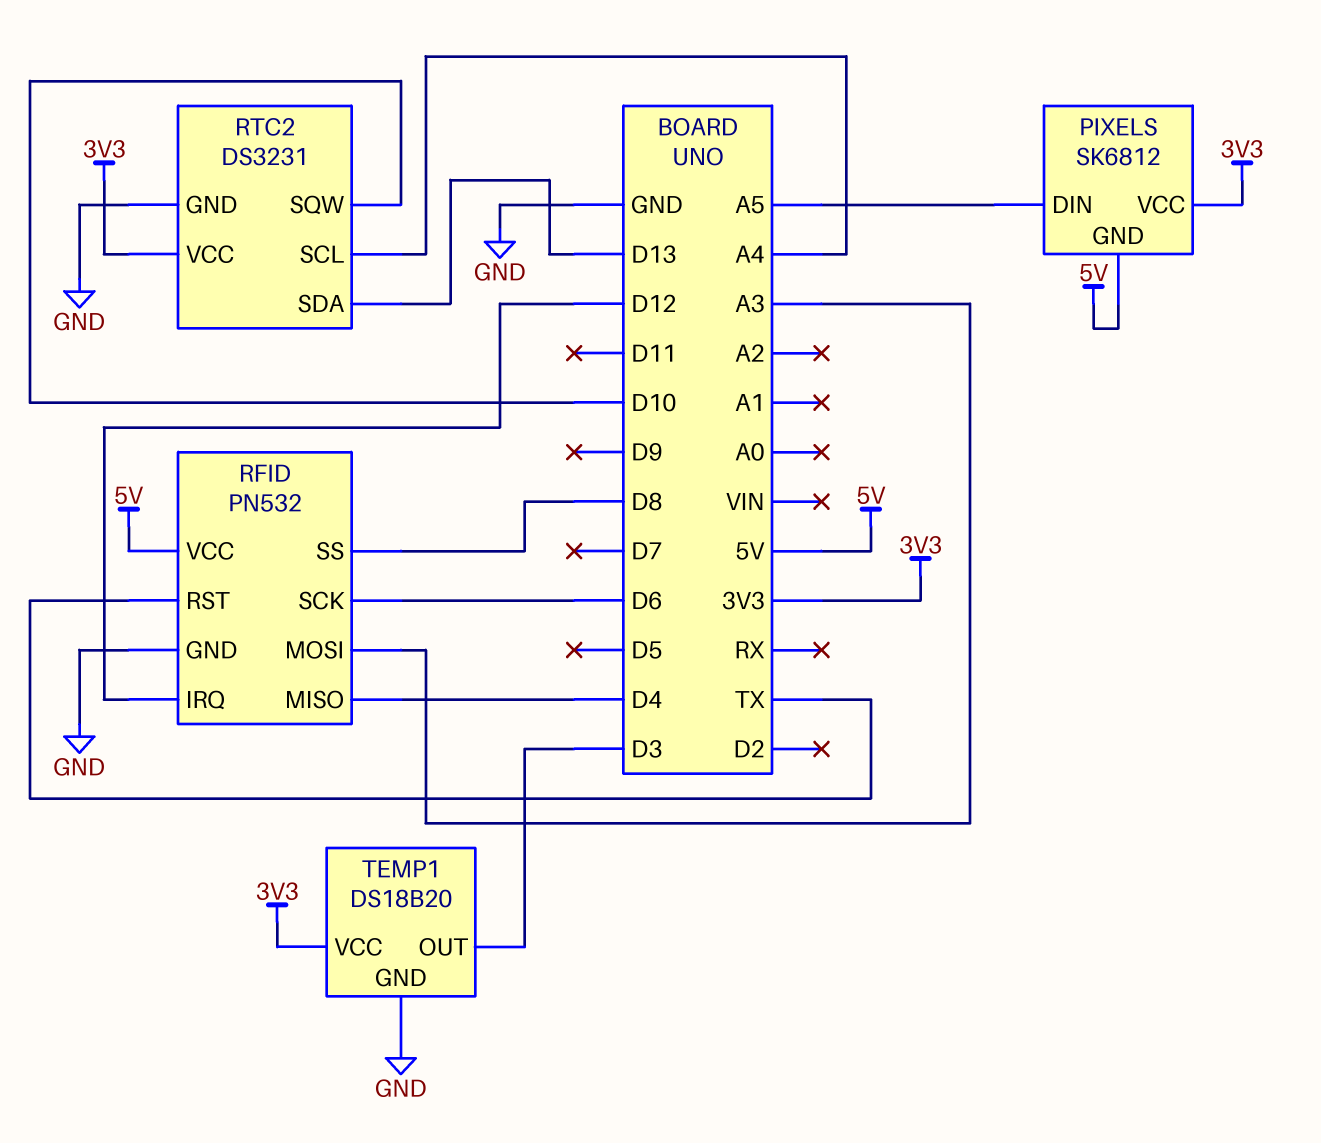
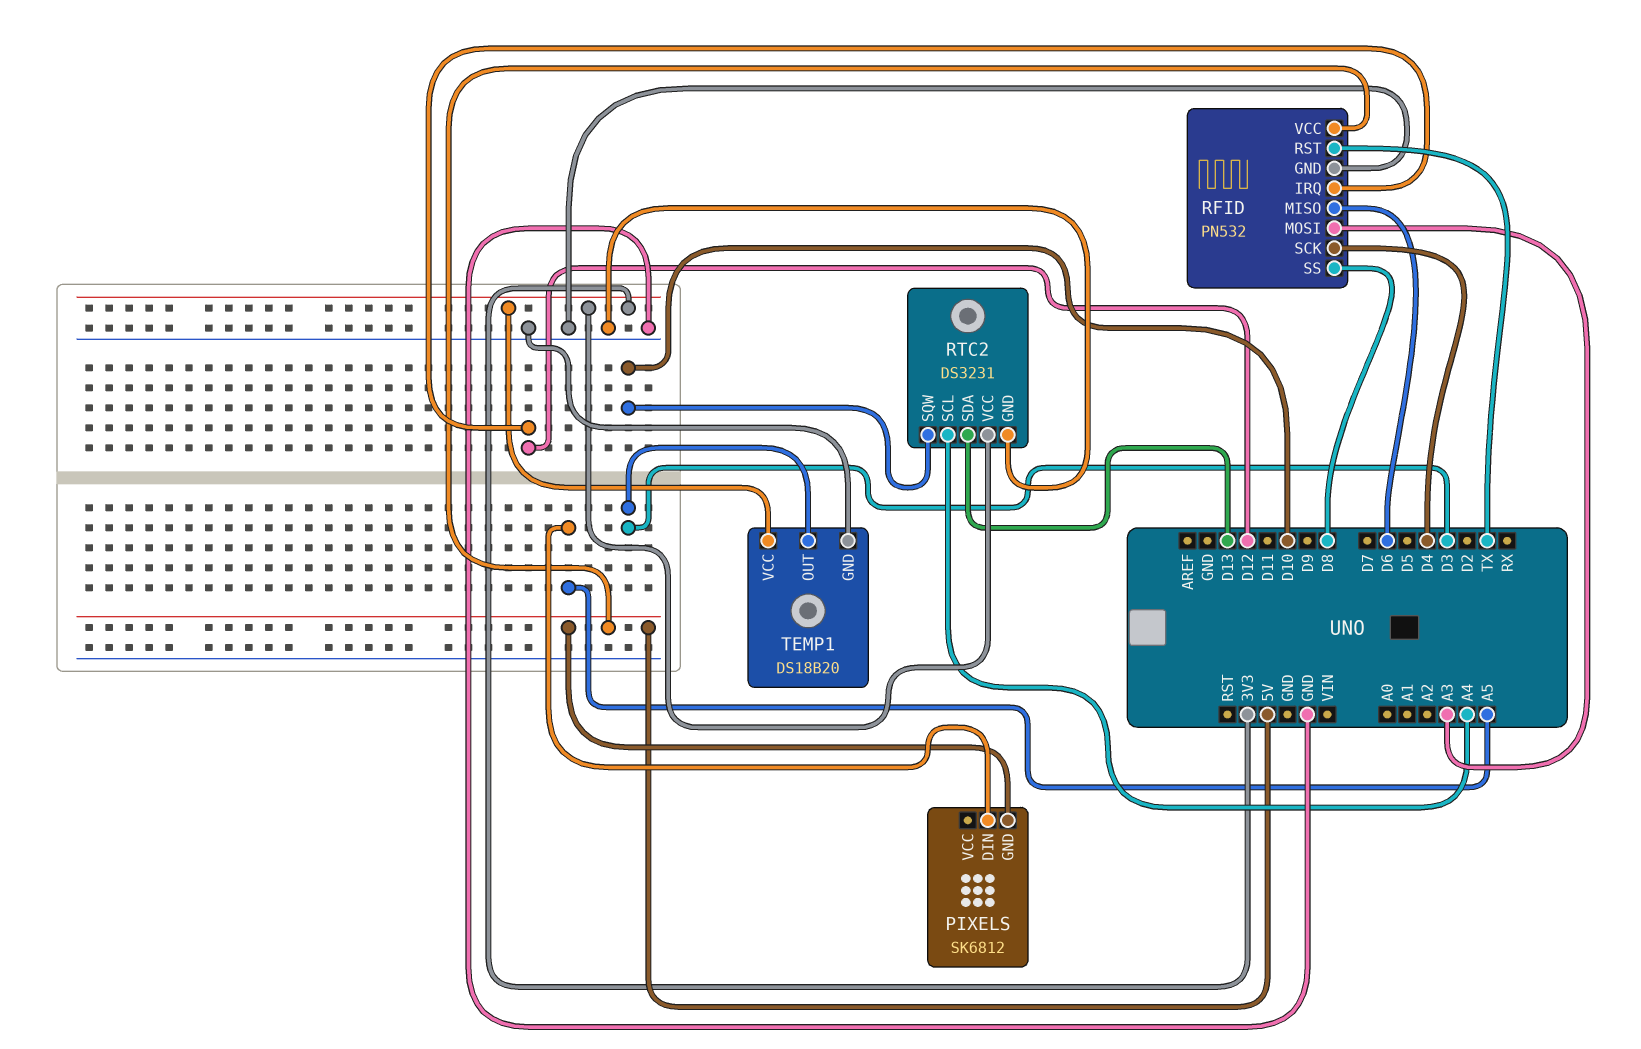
PIXELS pin VCC: 3V3 -> none
RFID pin MISO: D4 -> D6
RFID pin SCK: D6 -> D4

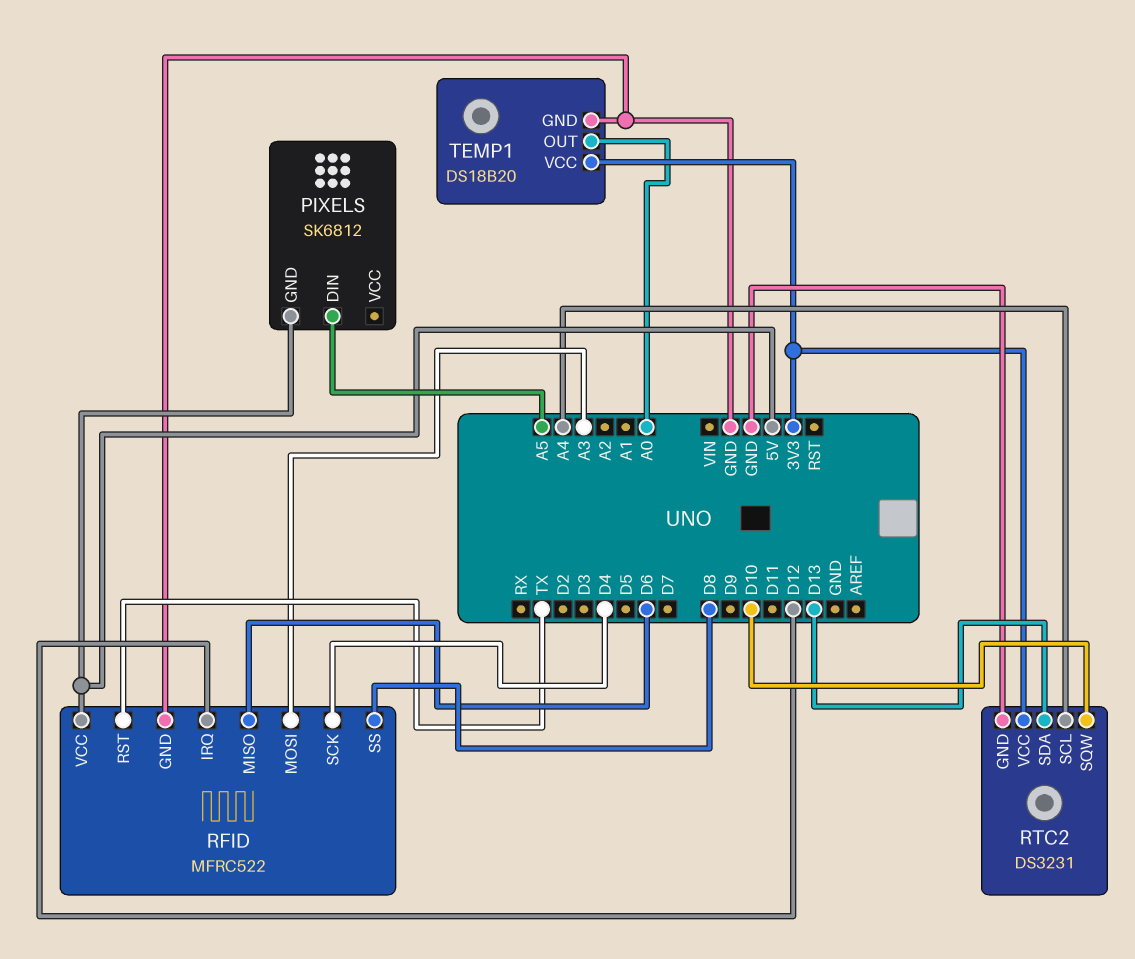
RFID: PN532 -> MFRC522
TEMP1 pin OUT: D3 -> A0

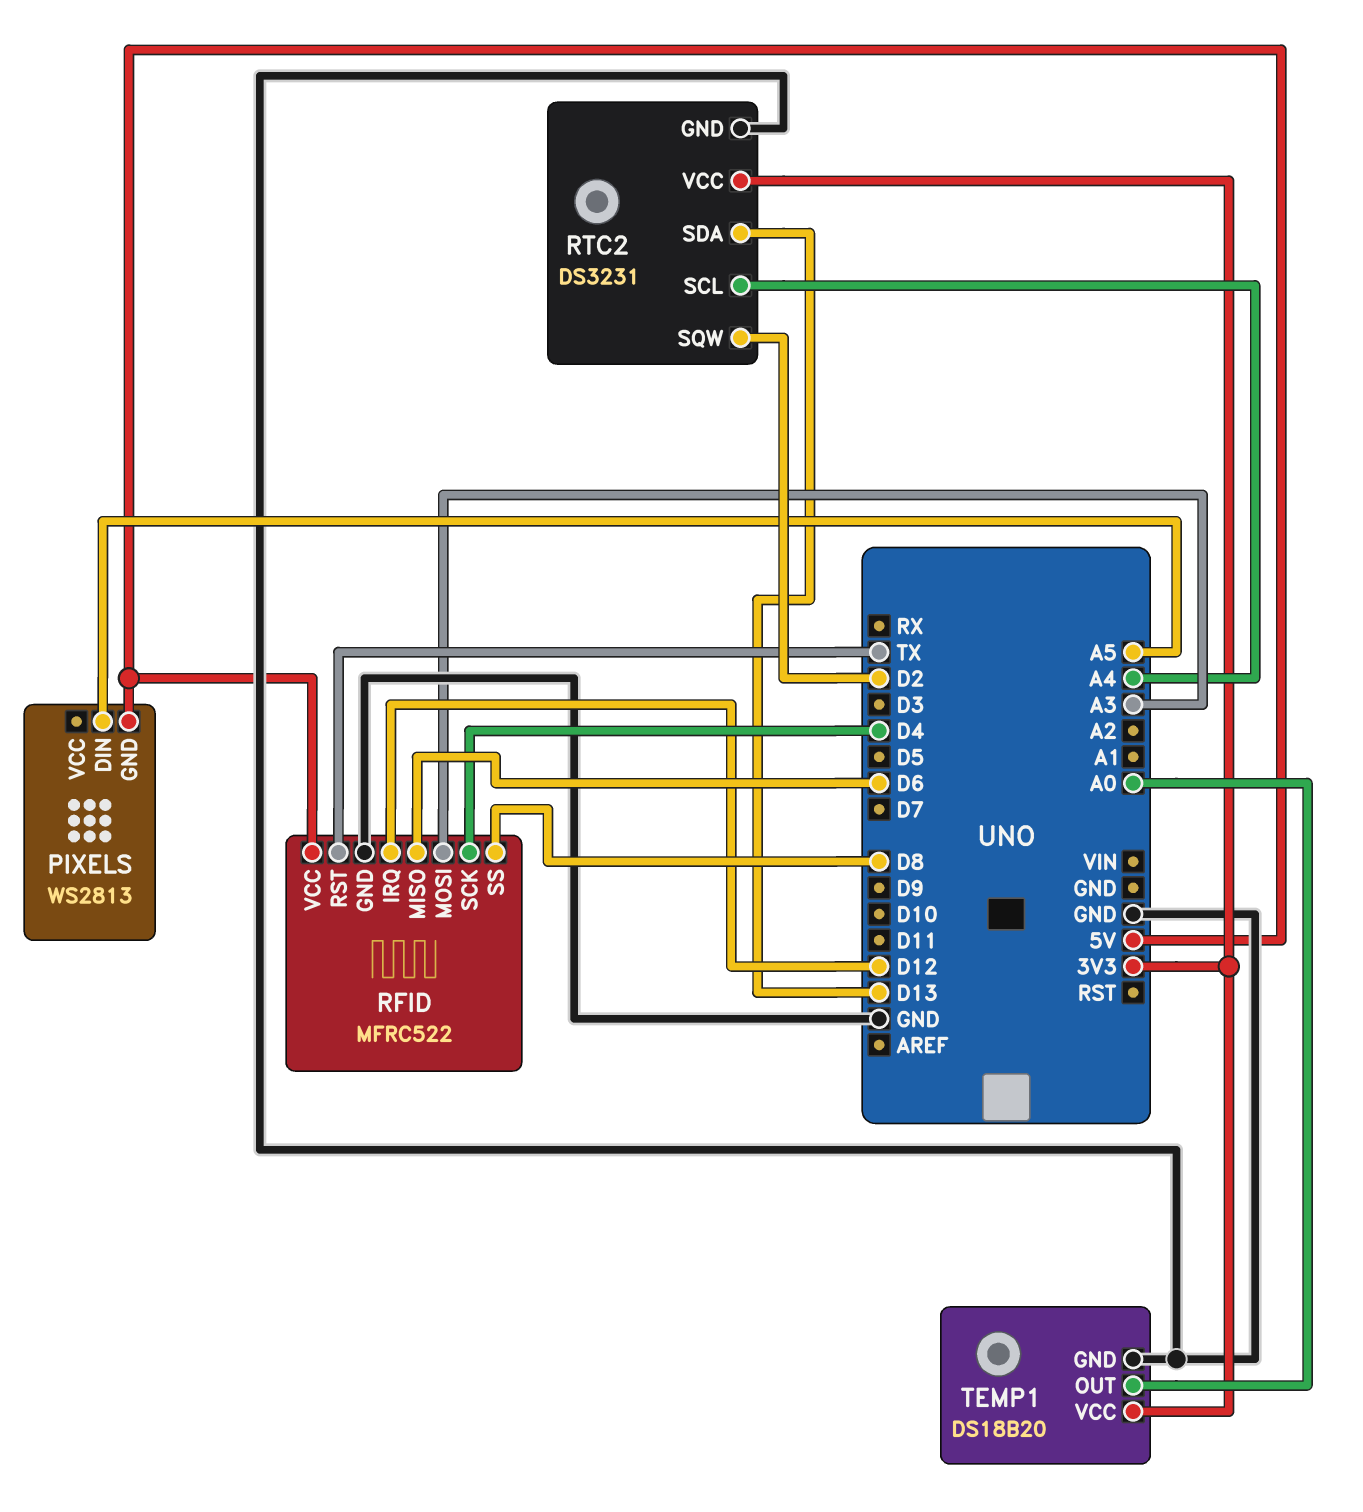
PIXELS: SK6812 -> WS2813
RTC2 pin SQW: D10 -> D2

